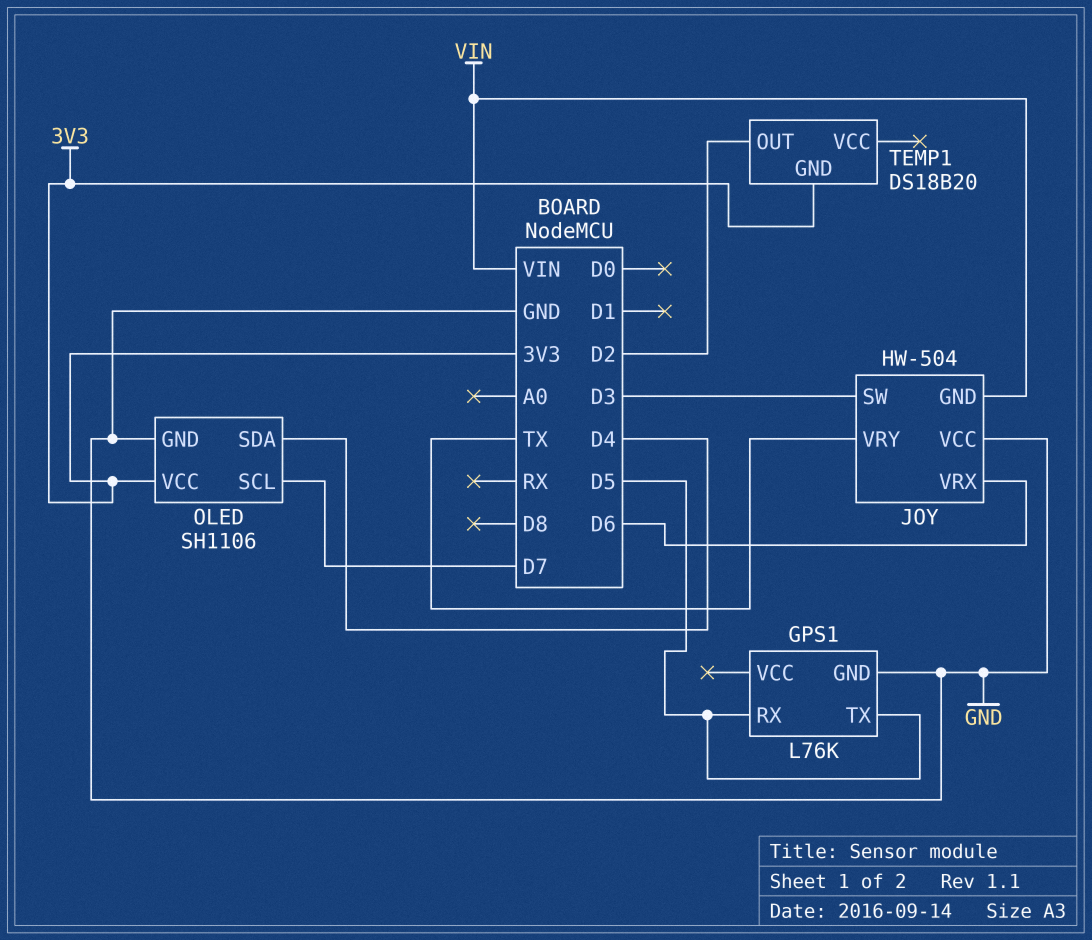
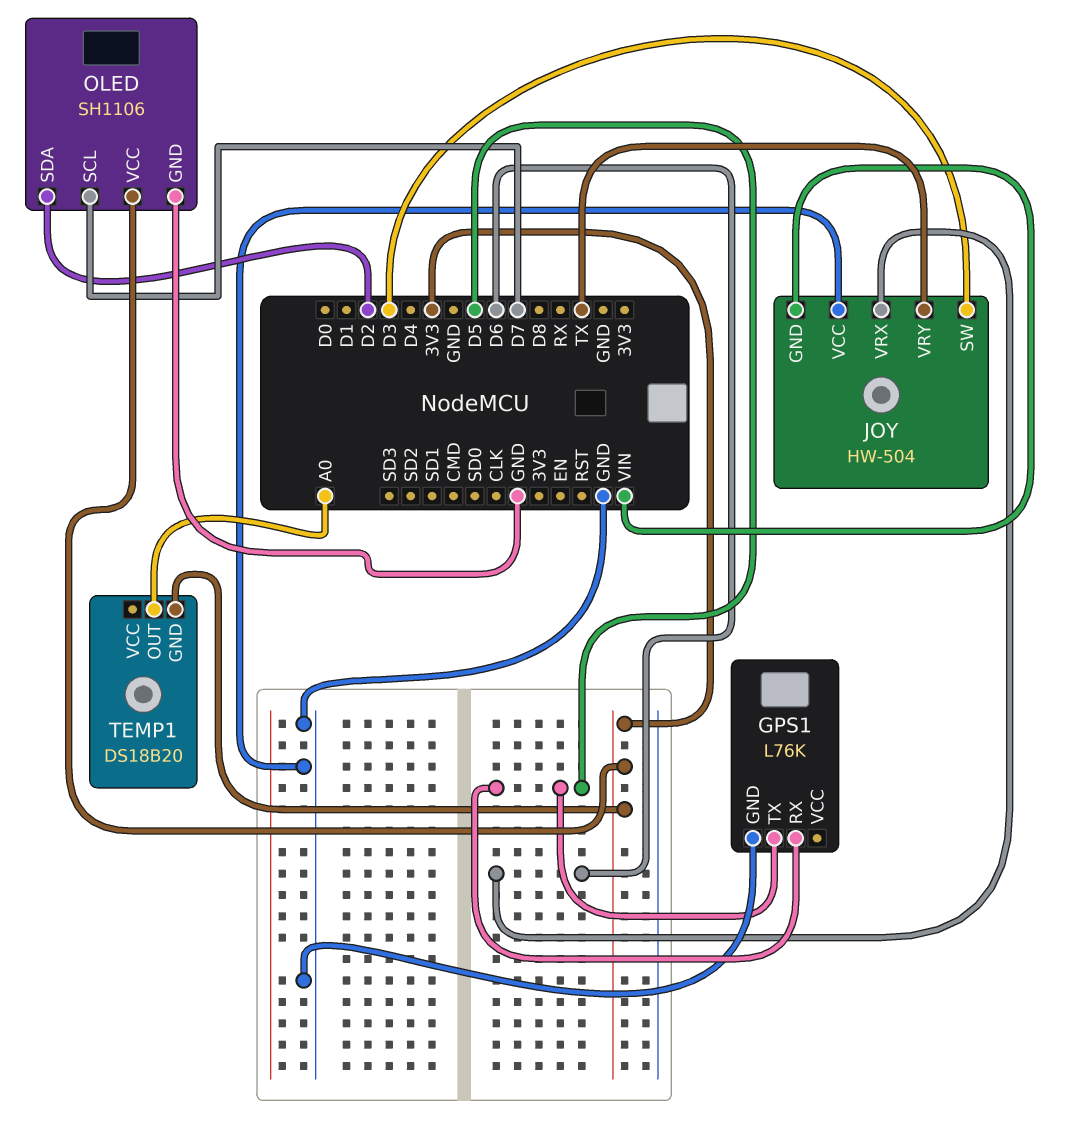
OLED pin SDA: D4 -> D2
TEMP1 pin OUT: D2 -> A0

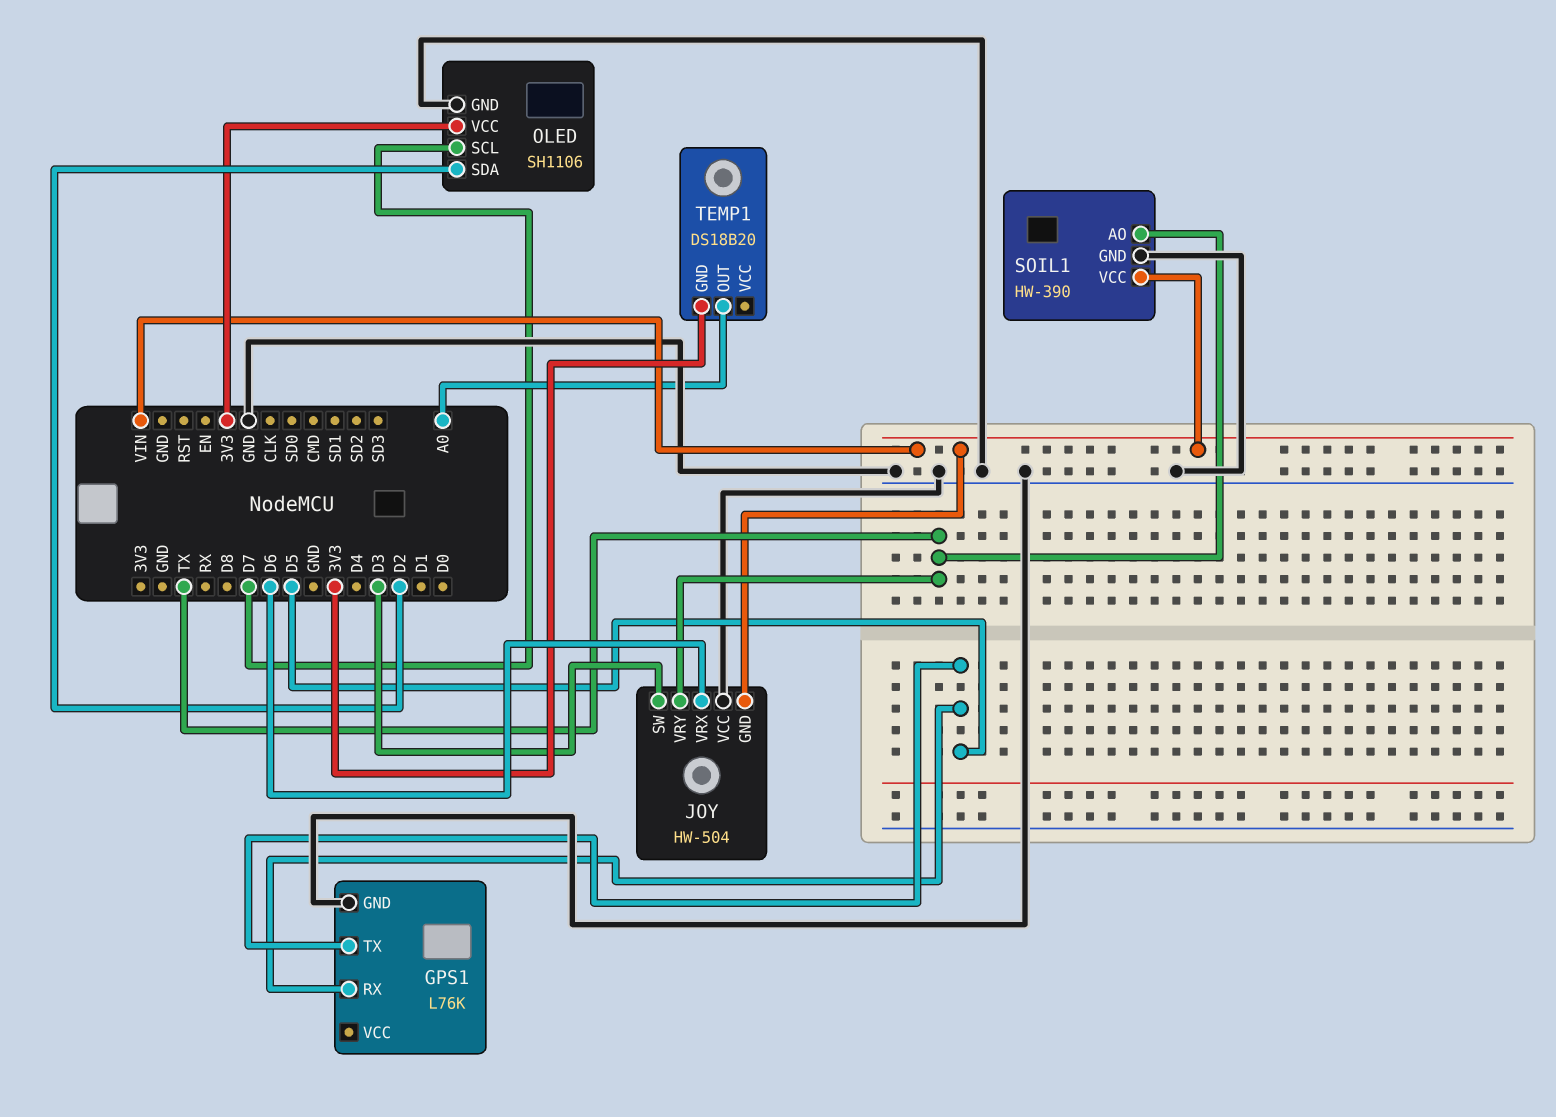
SOIL1: none -> HW-390
SOIL1 pin AO: none -> TX
SOIL1 pin GND: none -> GND
SOIL1 pin VCC: none -> VIN

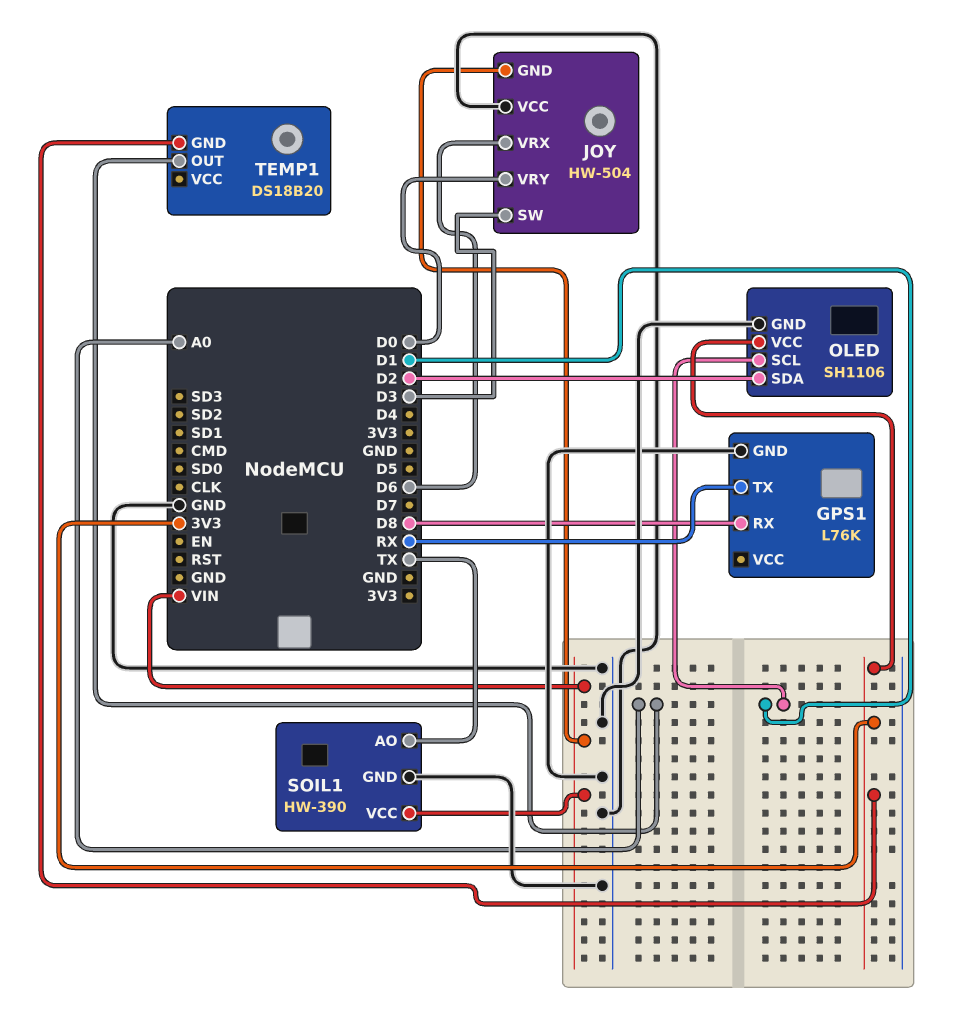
GPS1 pin RX: D5 -> D8
GPS1 pin TX: D5 -> RX
JOY pin VRY: TX -> D0
OLED pin SCL: D7 -> D1

